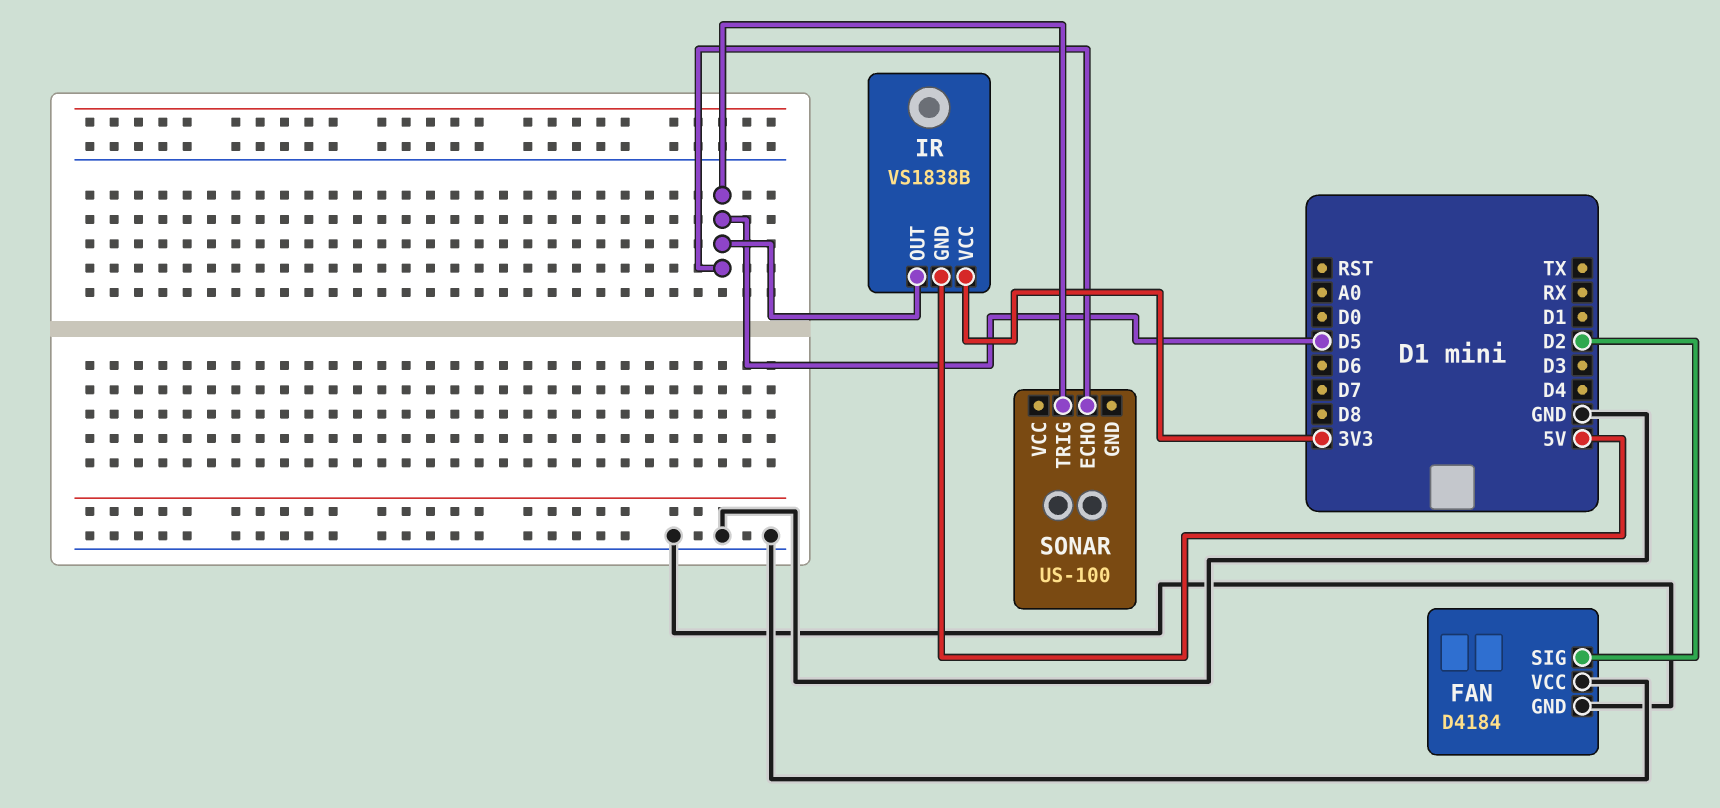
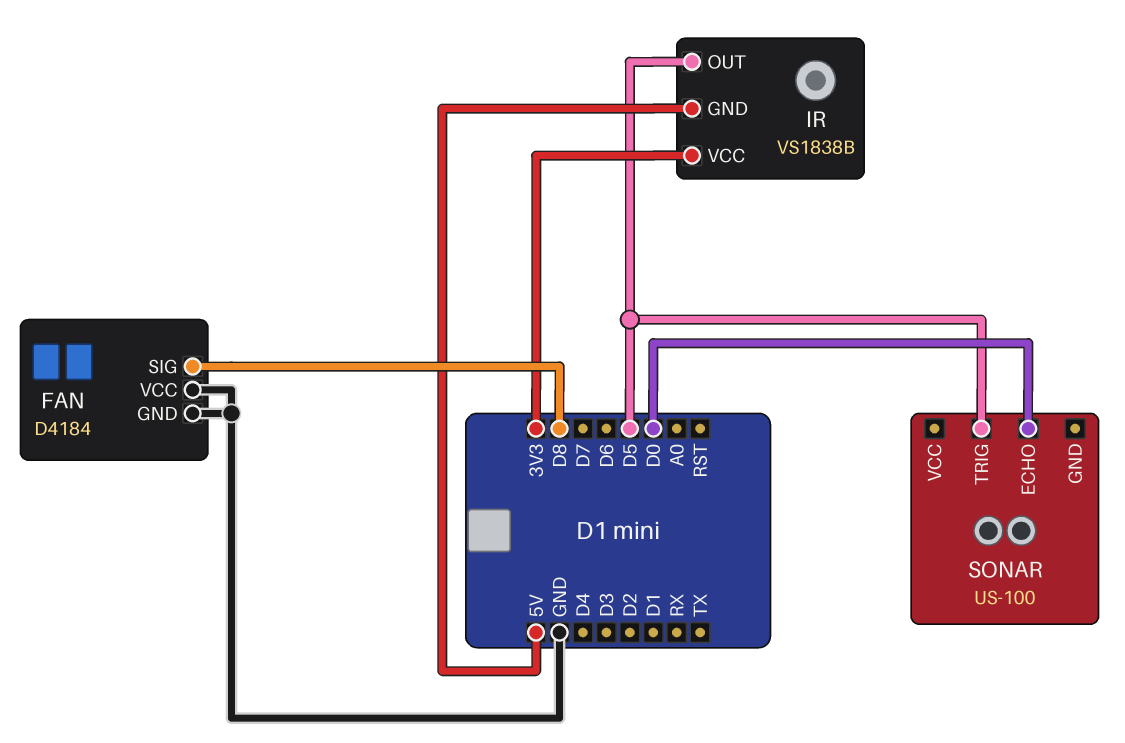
FAN pin SIG: D2 -> D8
SONAR pin ECHO: D5 -> D0

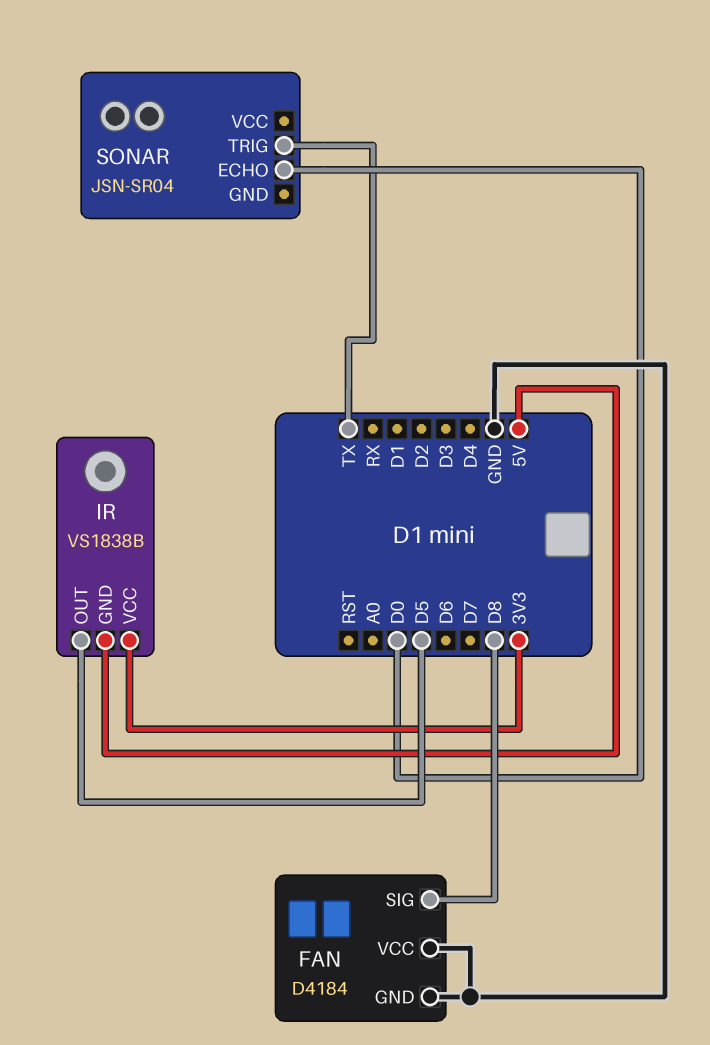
SONAR: US-100 -> JSN-SR04
SONAR pin TRIG: D5 -> TX

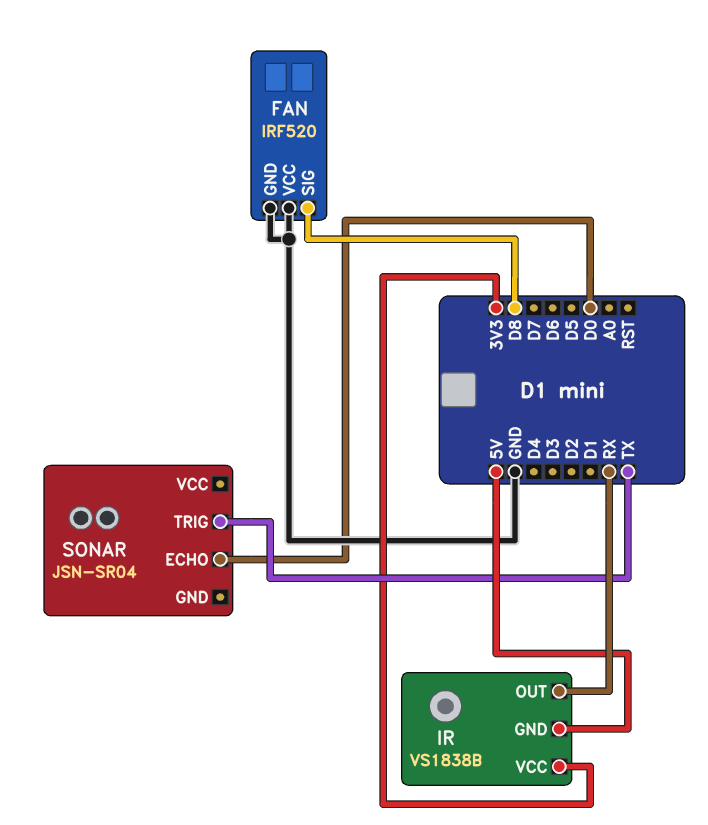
FAN: D4184 -> IRF520
IR pin OUT: D5 -> RX

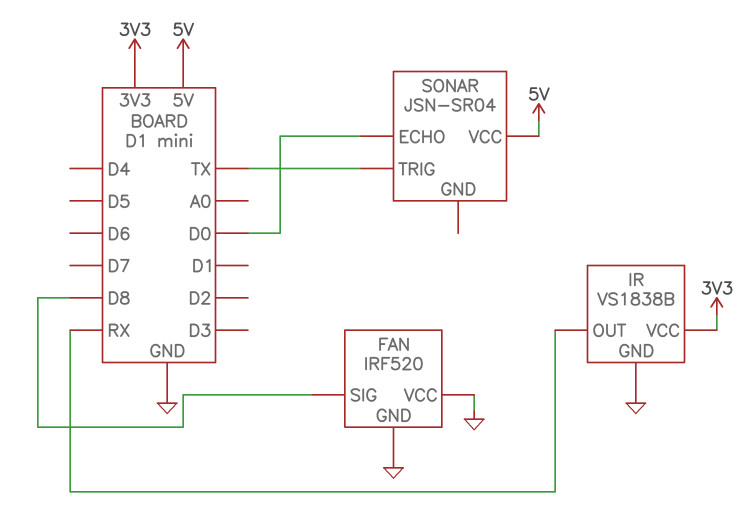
IR pin GND: 5V -> GND
SONAR pin VCC: none -> 5V

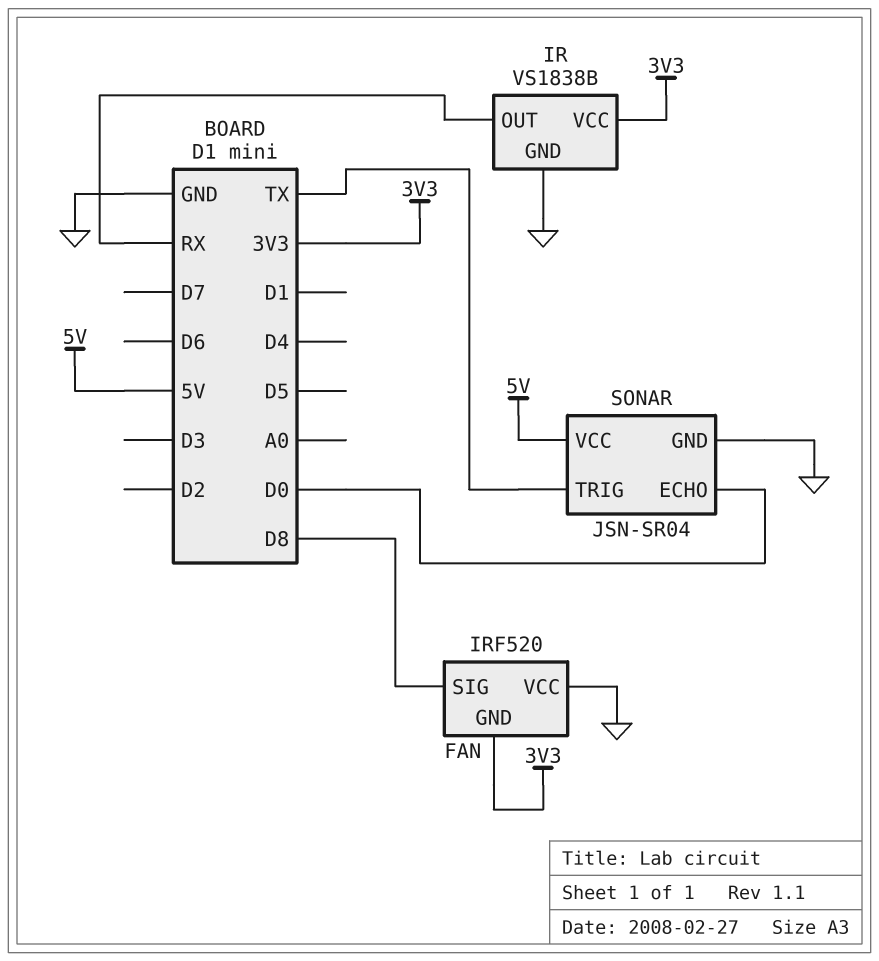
FAN pin GND: GND -> 3V3
SONAR pin GND: none -> GND

